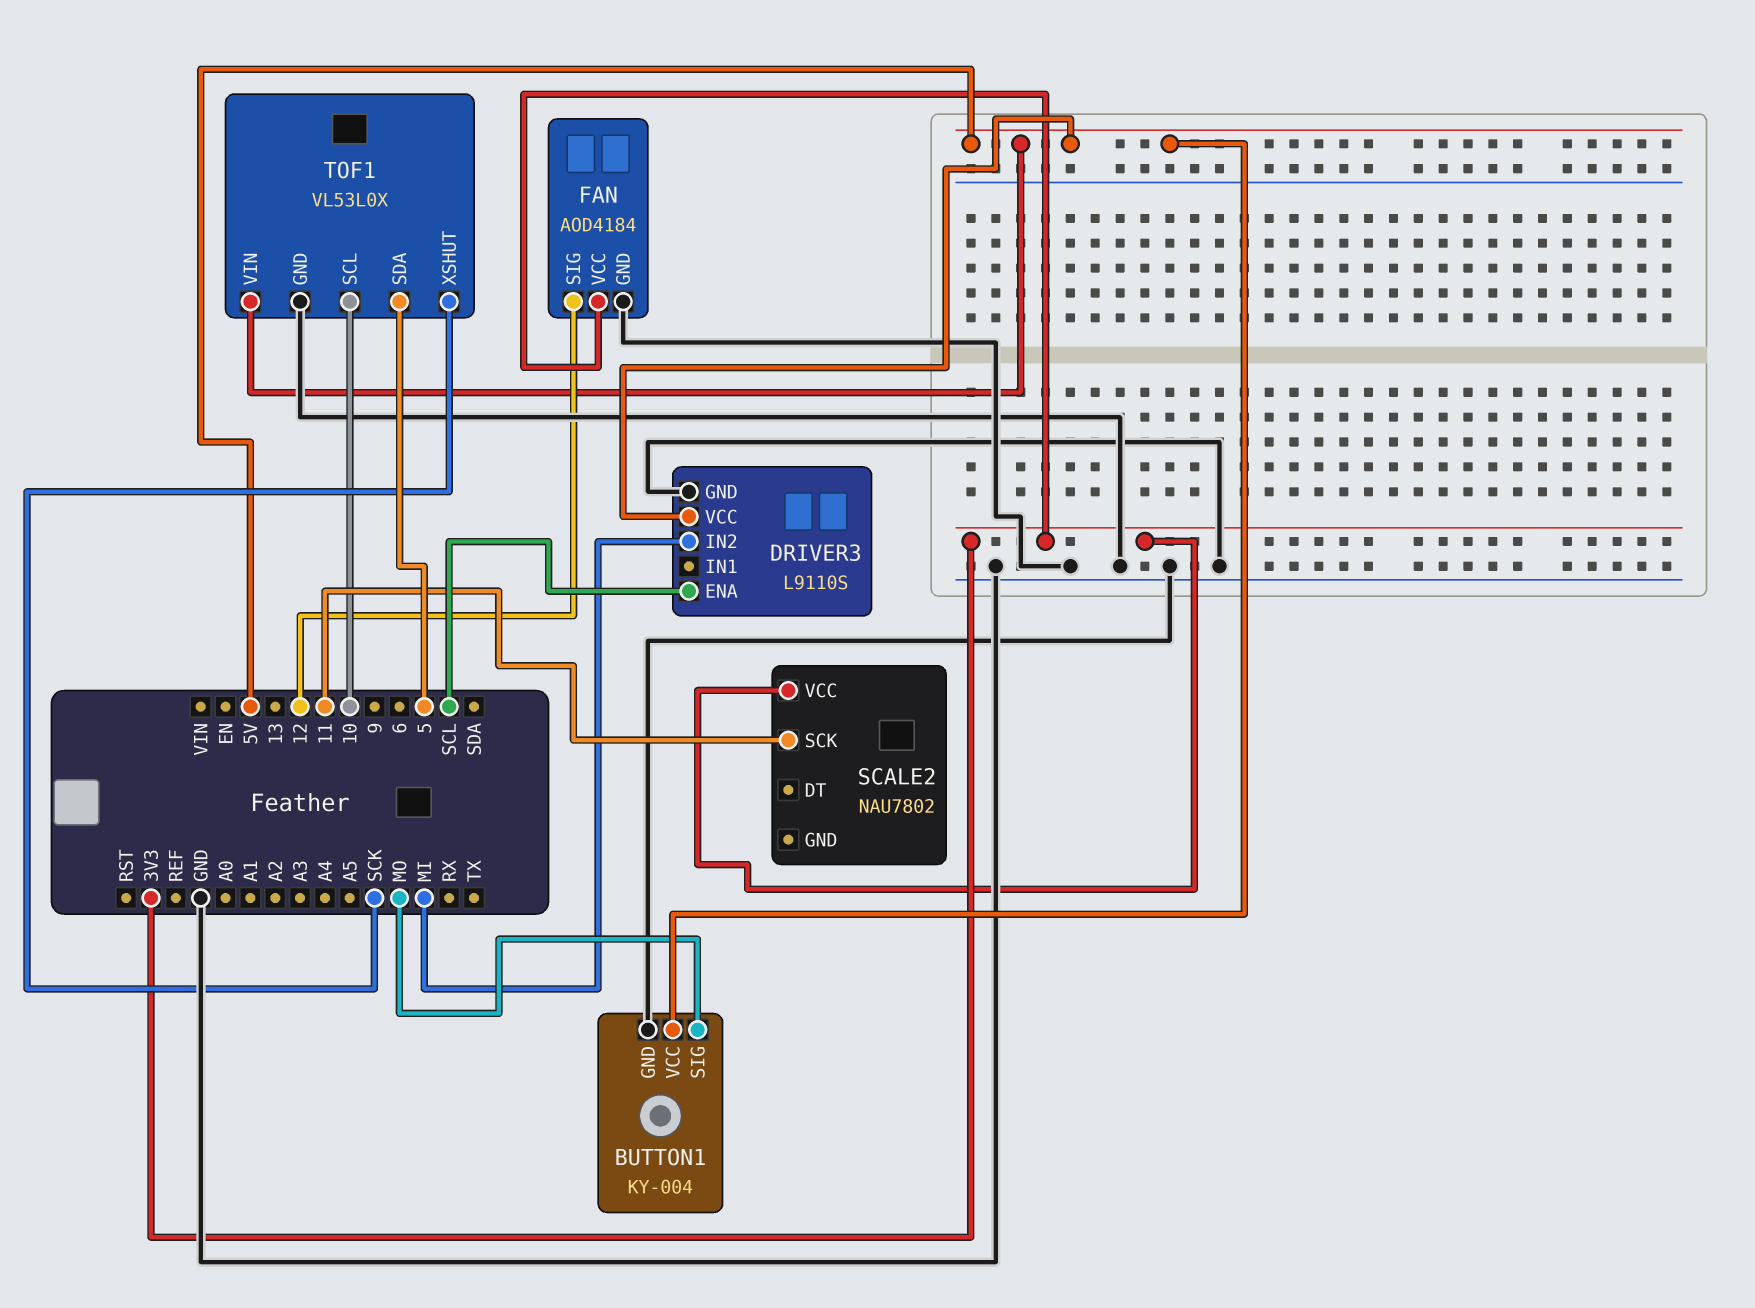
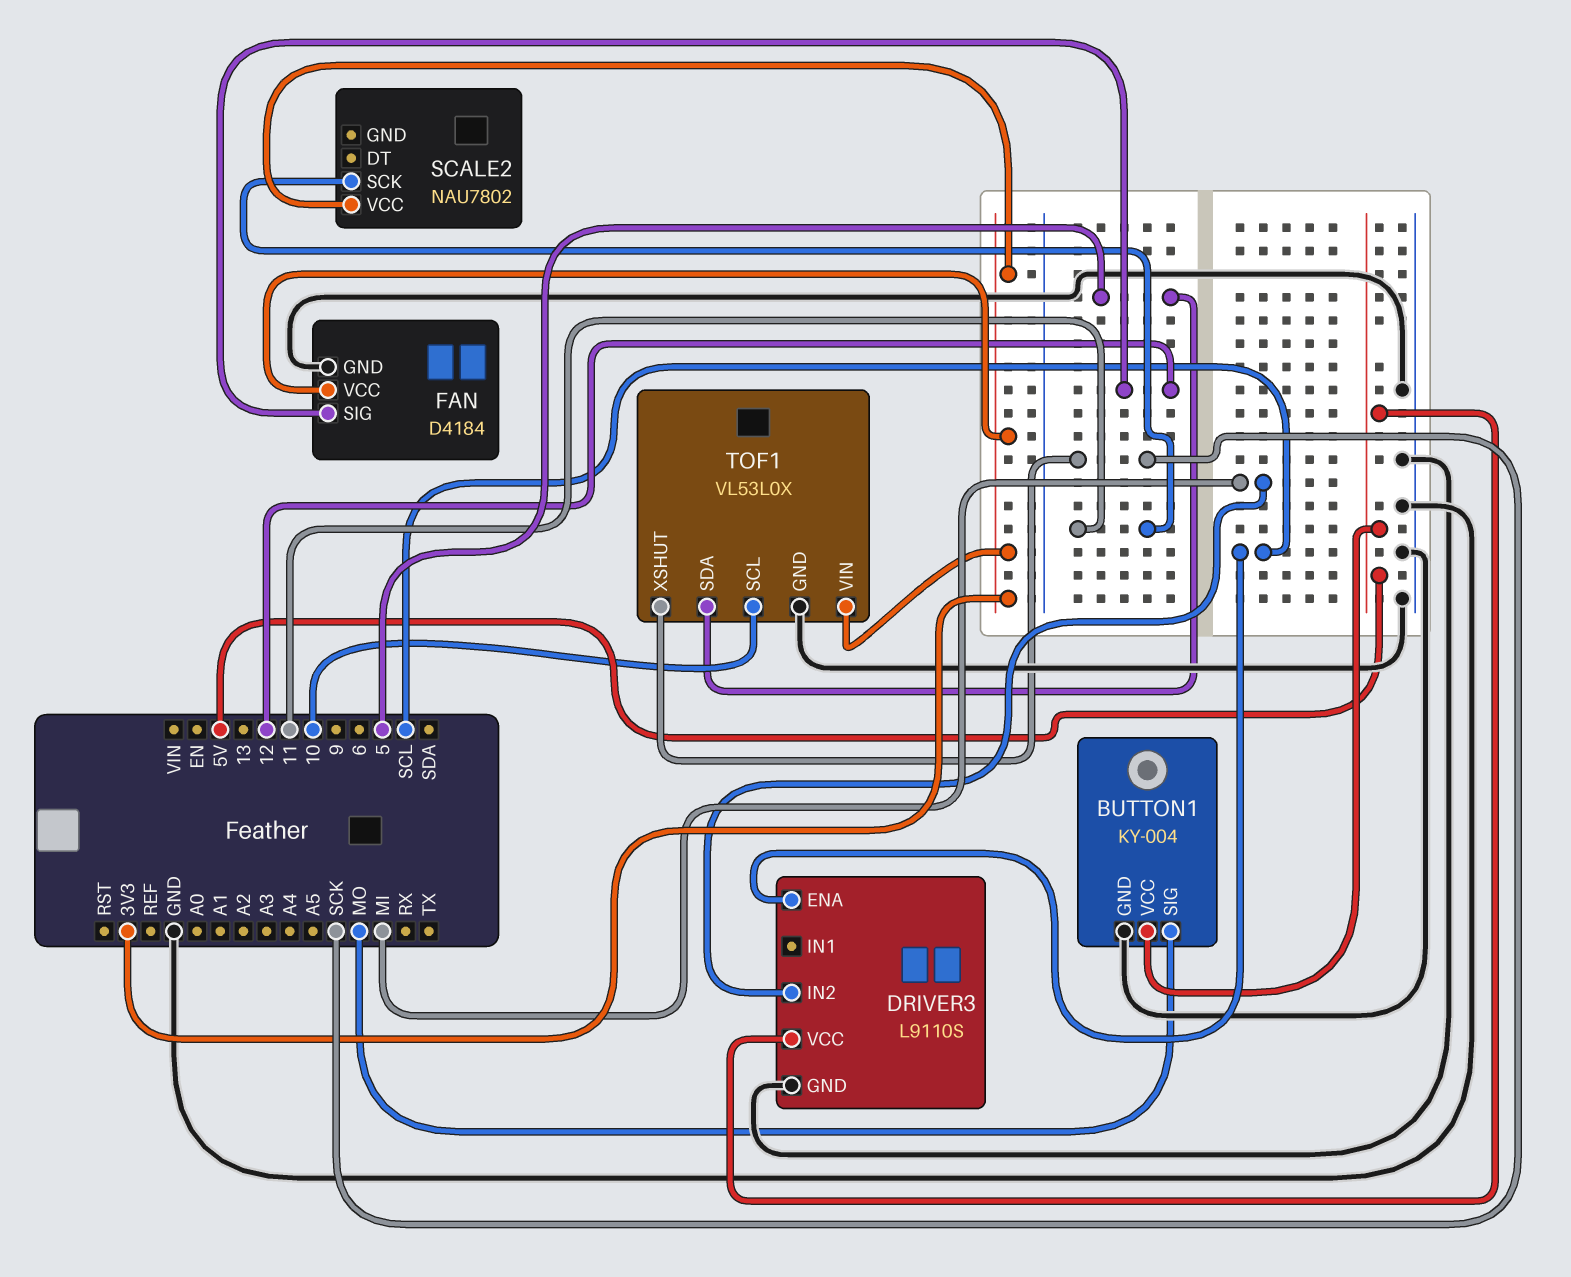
FAN: AOD4184 -> D4184
TOF1 pin VIN: 5V -> 3V3

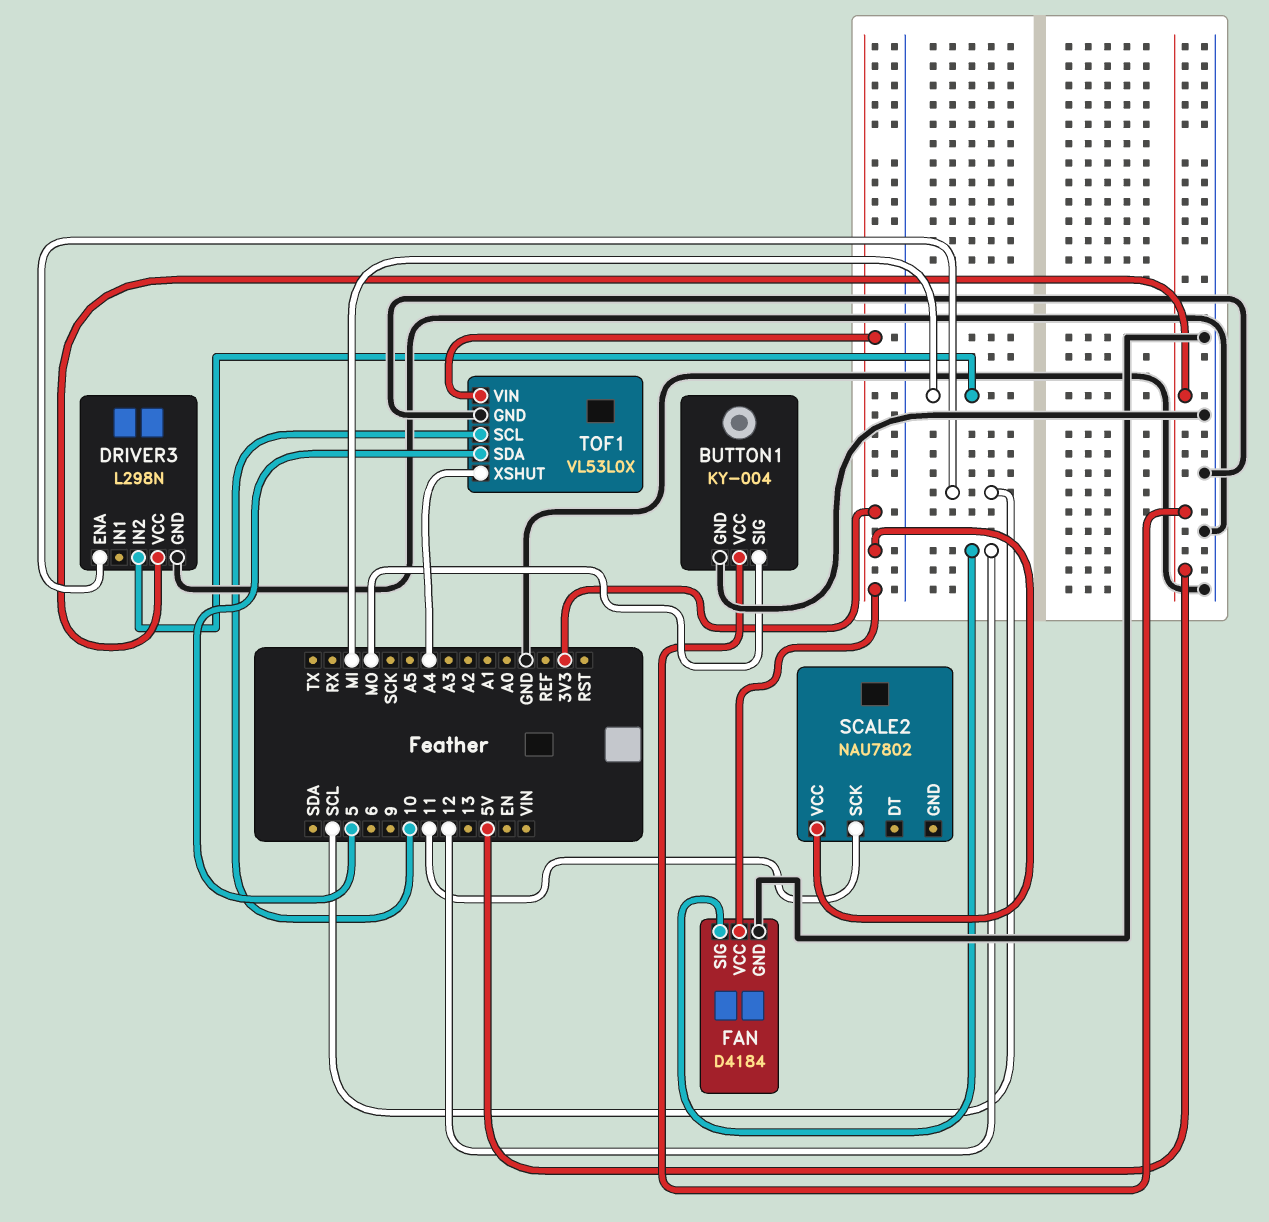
DRIVER3: L9110S -> L298N
TOF1 pin XSHUT: SCK -> A4

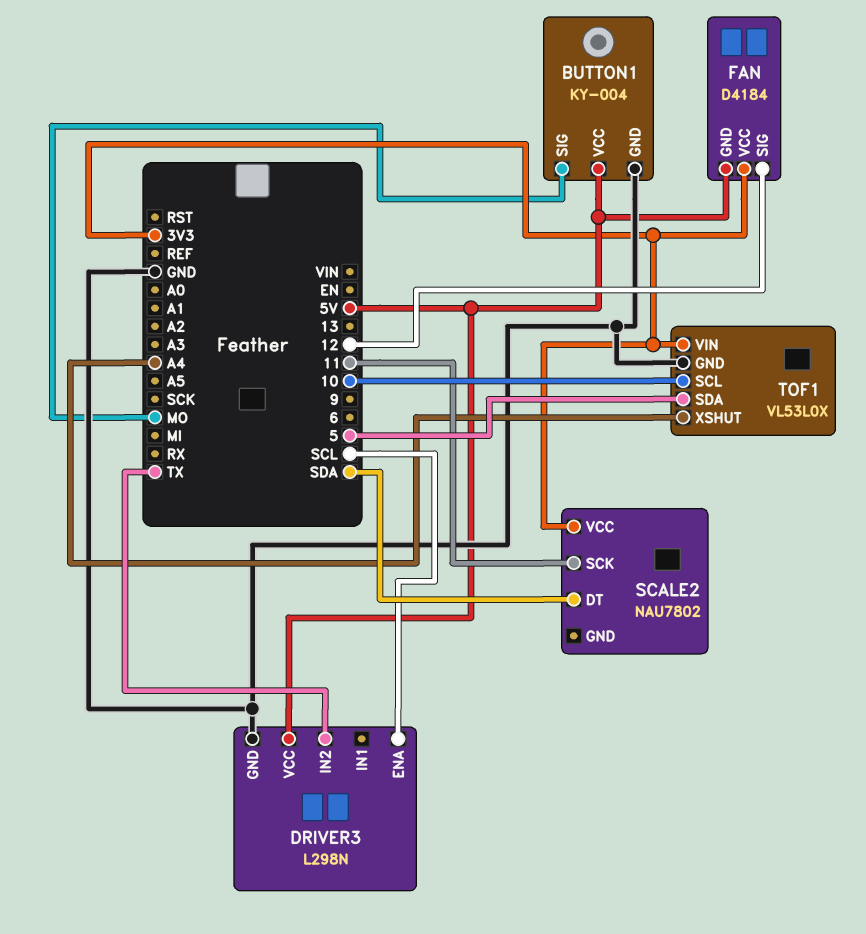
DRIVER3 pin IN2: MI -> TX
FAN pin GND: GND -> 5V
SCALE2 pin DT: none -> SDA

